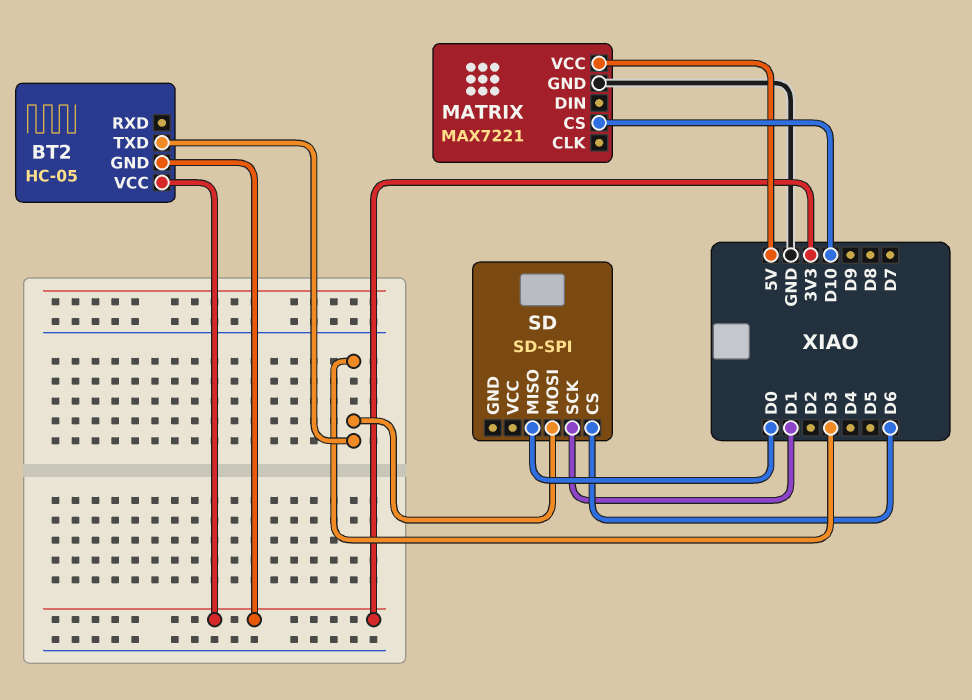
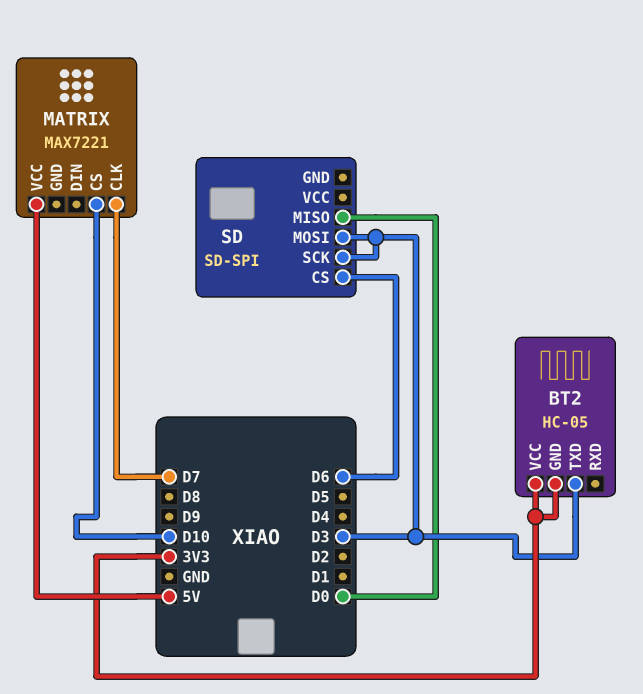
MATRIX pin CLK: none -> D7
MATRIX pin GND: GND -> none
SD pin SCK: D1 -> D3

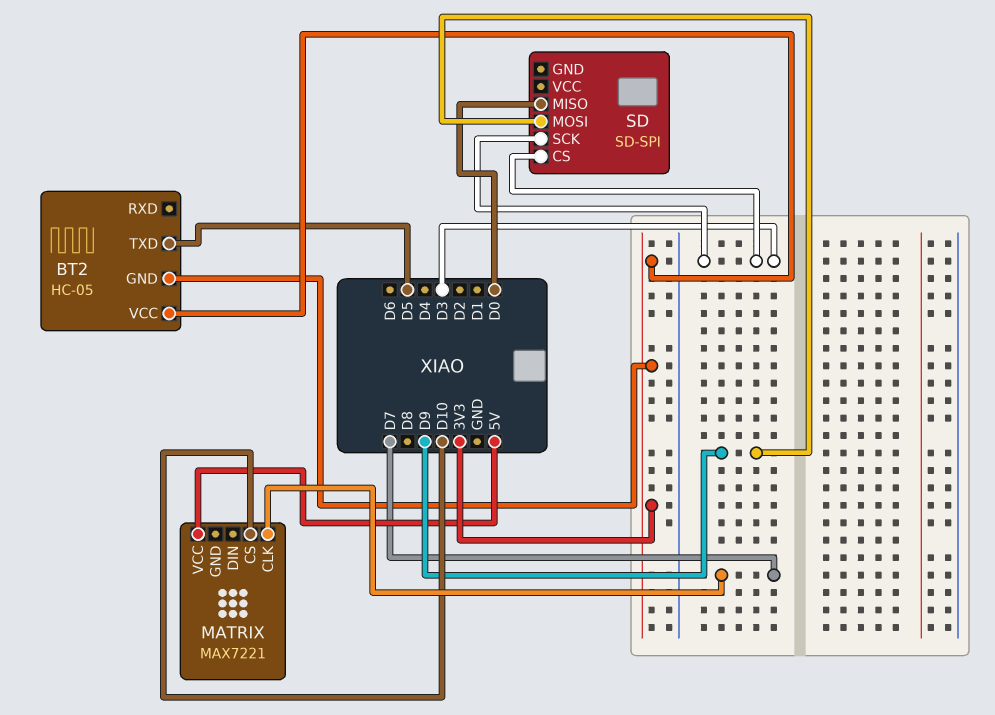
BT2 pin TXD: D3 -> D5
SD pin CS: D6 -> D3
SD pin MOSI: D3 -> D9

